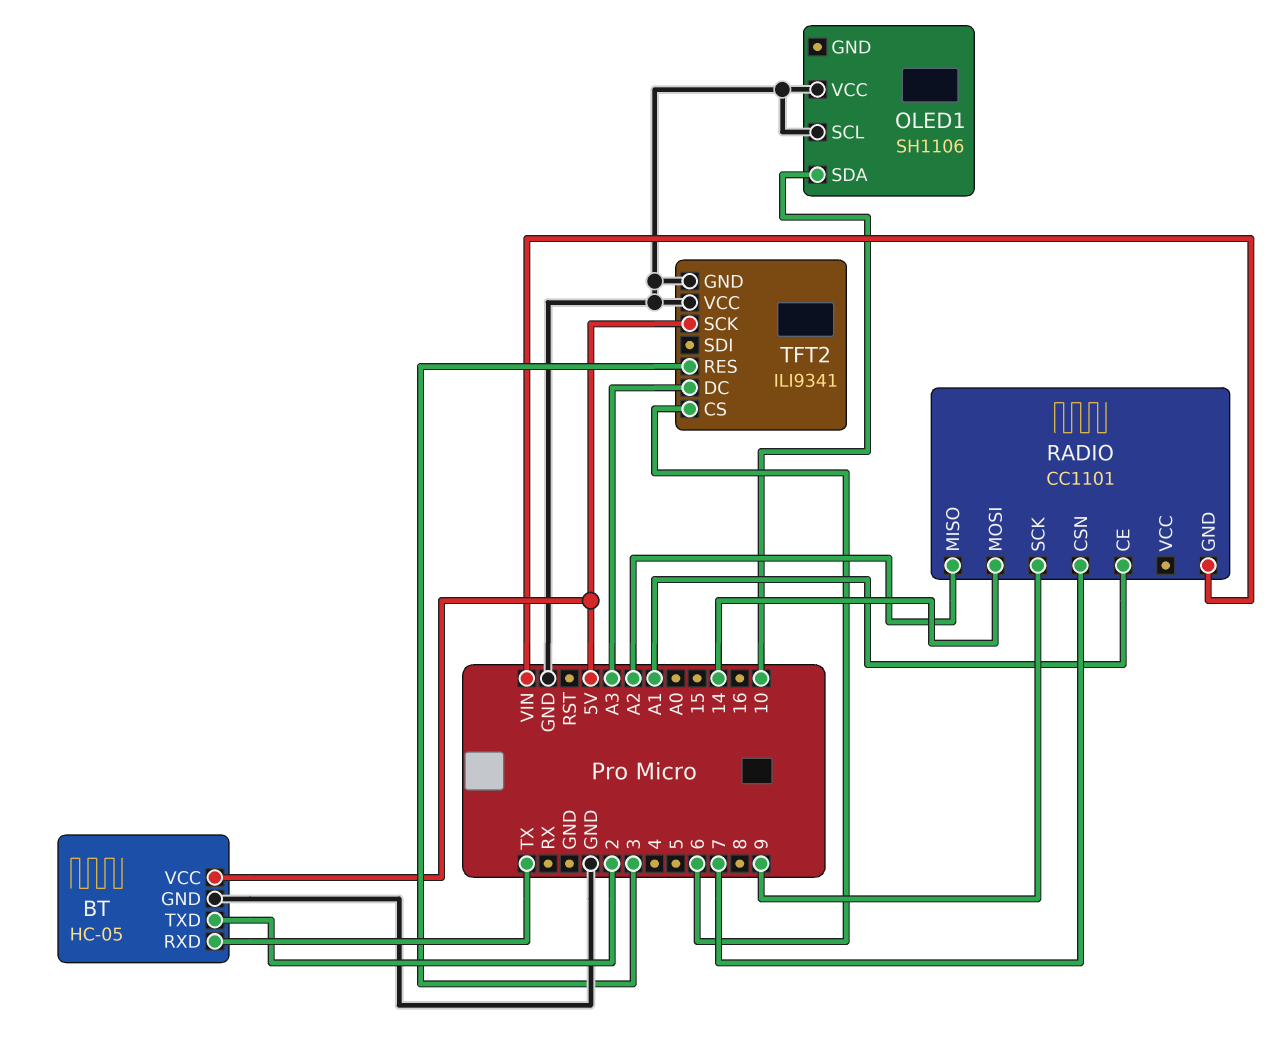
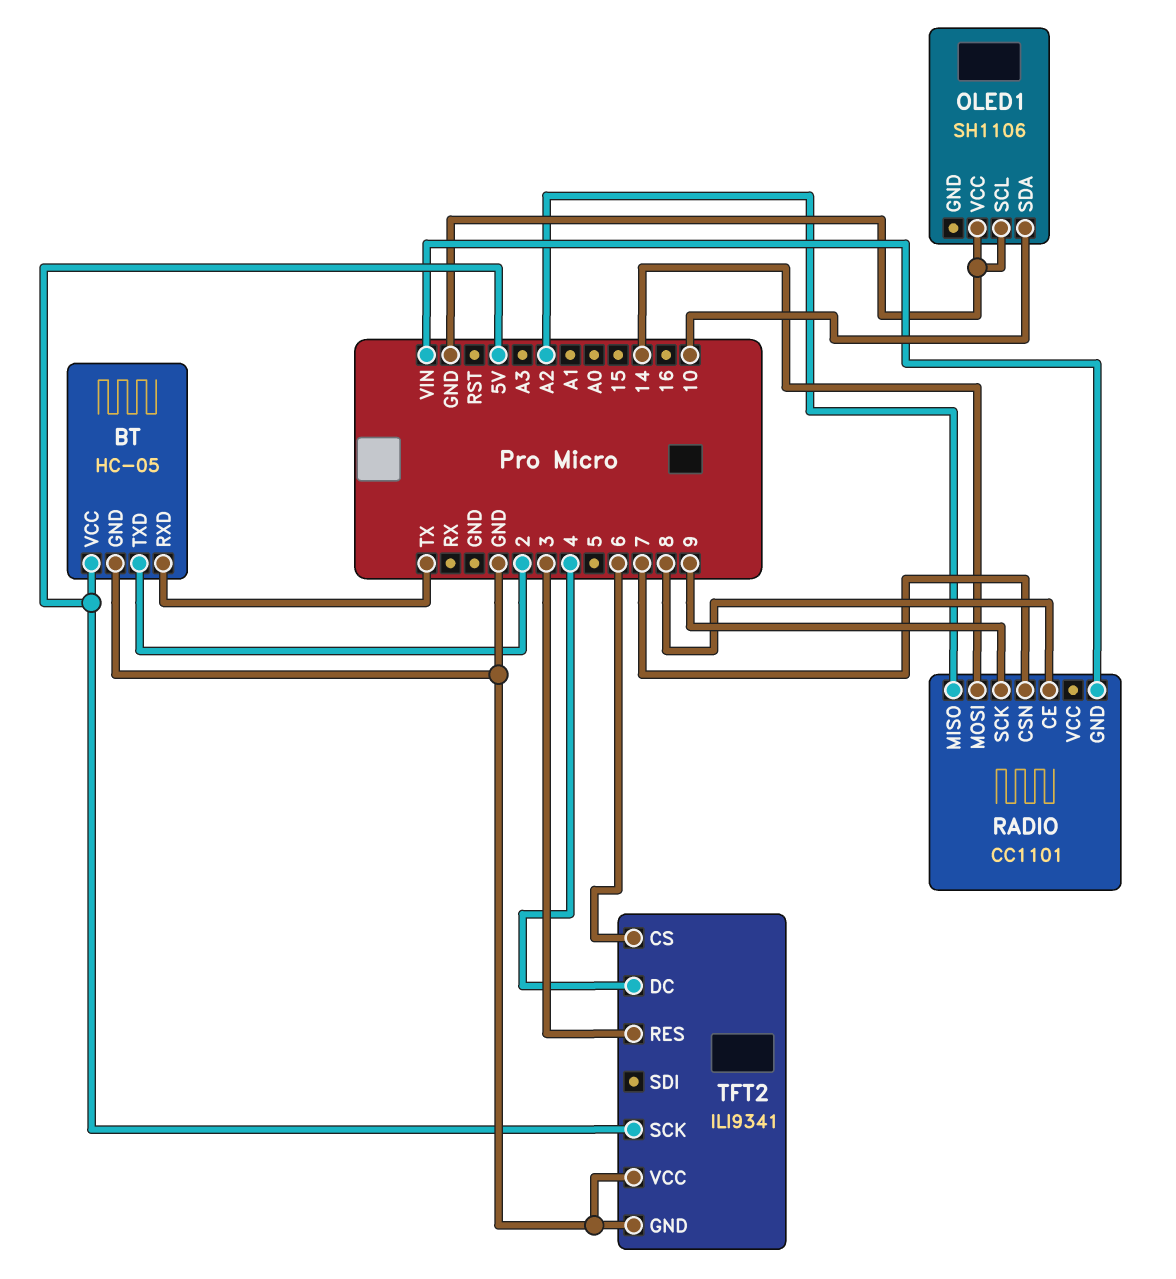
RADIO pin CE: A1 -> 8
TFT2 pin DC: A3 -> 4

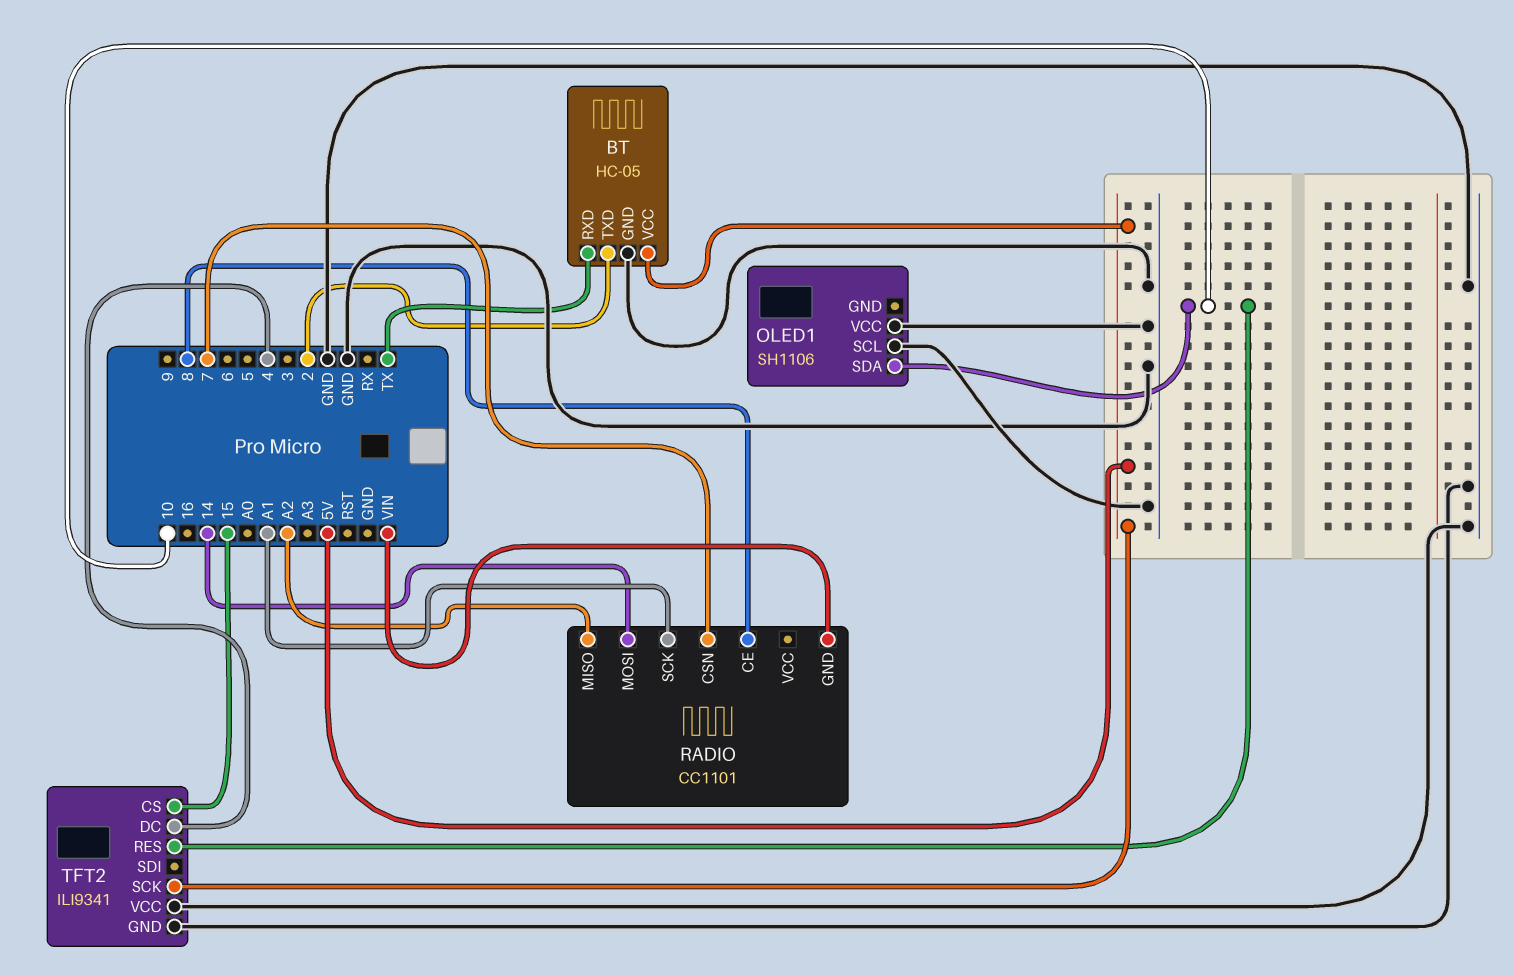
RADIO pin SCK: 9 -> A1
TFT2 pin CS: 6 -> 15
TFT2 pin RES: 3 -> 10

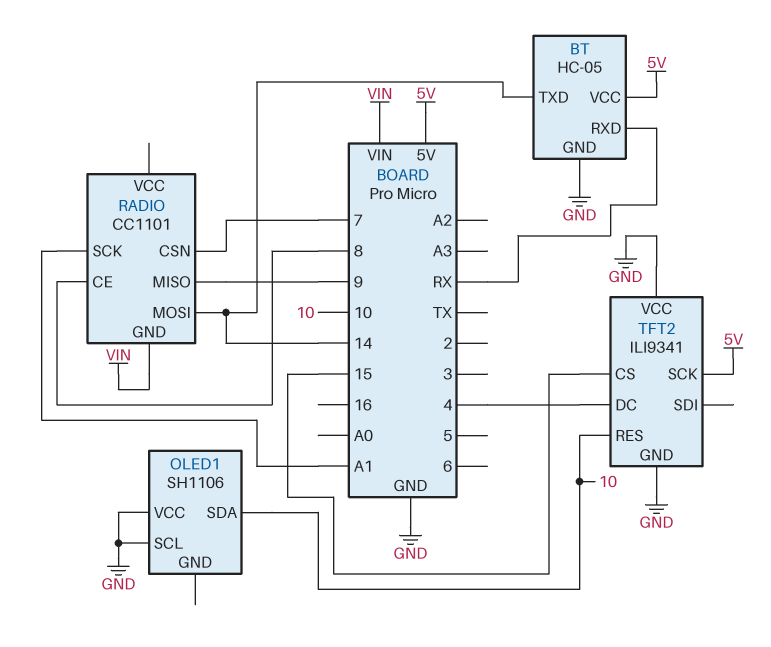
BT pin RXD: TX -> RX
BT pin TXD: 2 -> 14
RADIO pin MISO: A2 -> 9

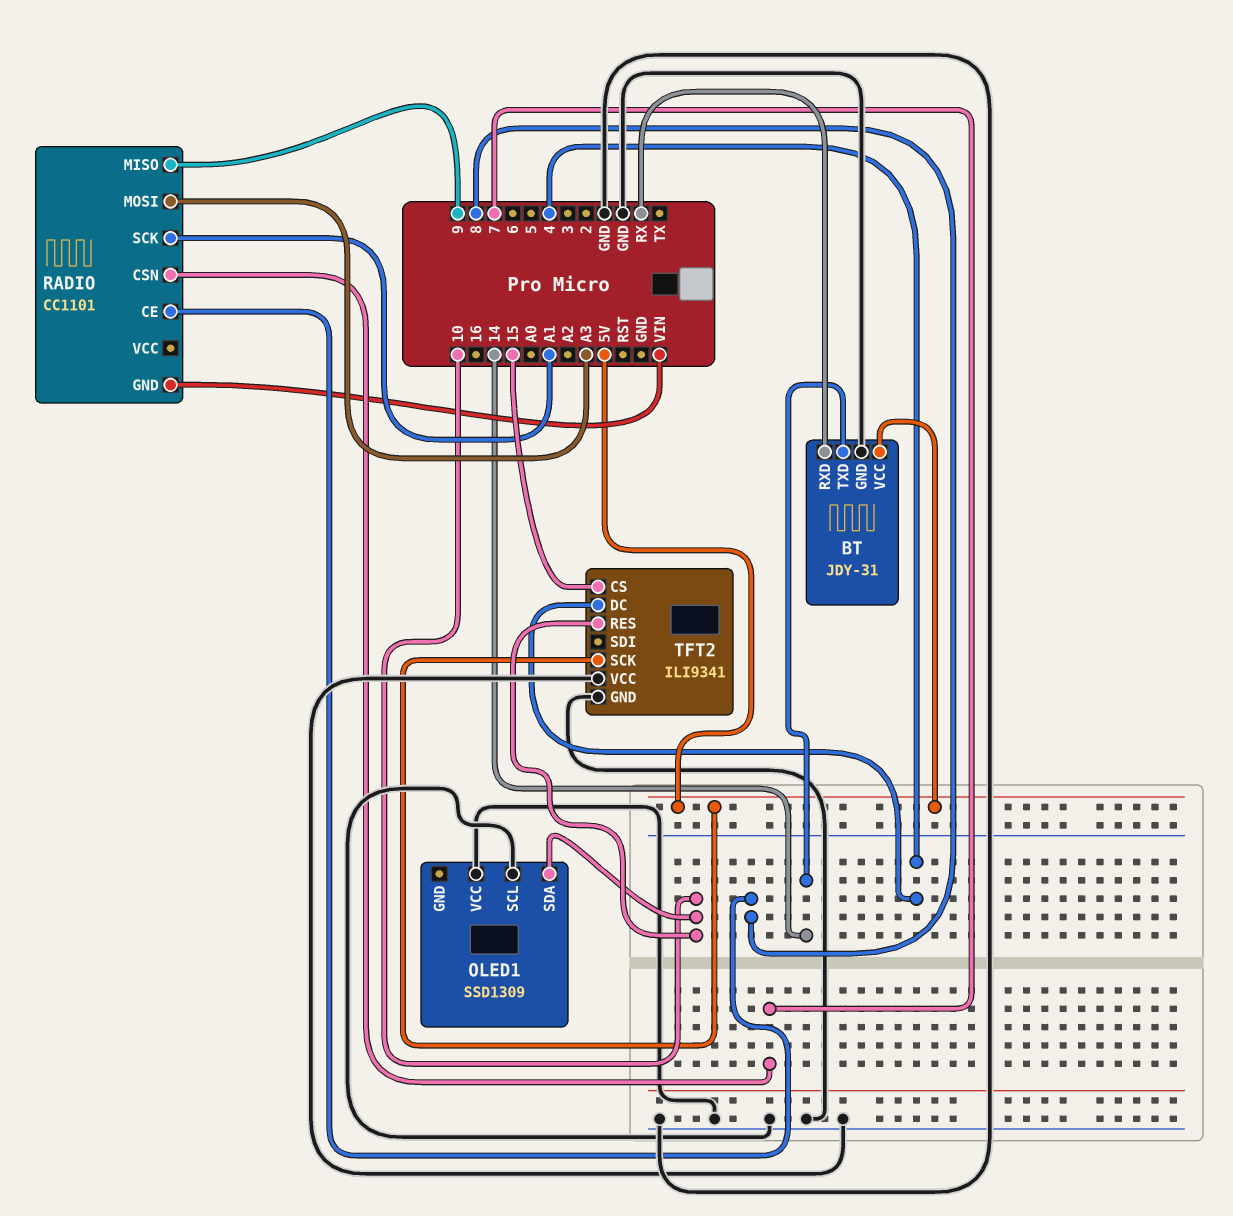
BT: HC-05 -> JDY-31
OLED1: SH1106 -> SSD1309
RADIO pin MOSI: 14 -> A3

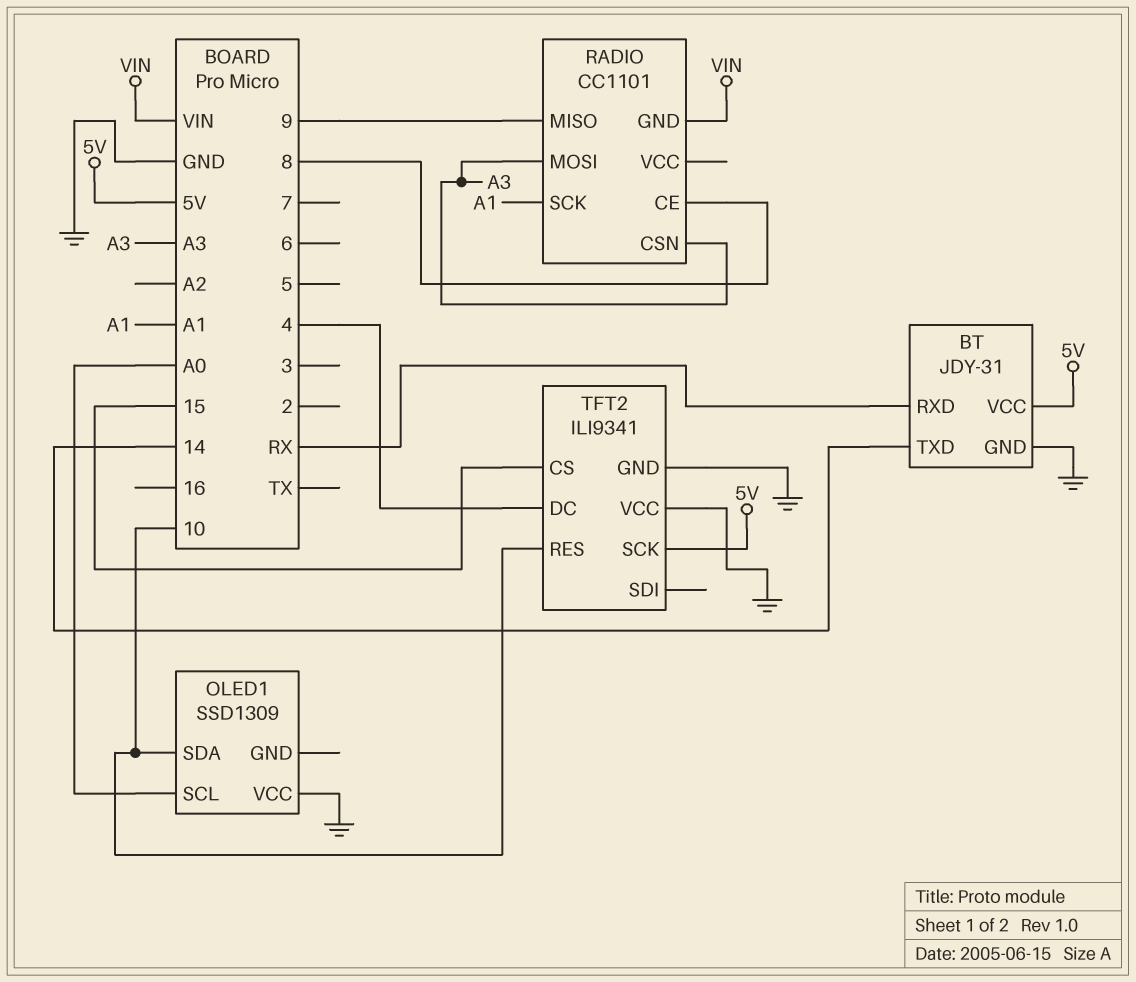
OLED1 pin SCL: GND -> A0
RADIO pin CSN: 7 -> A3

